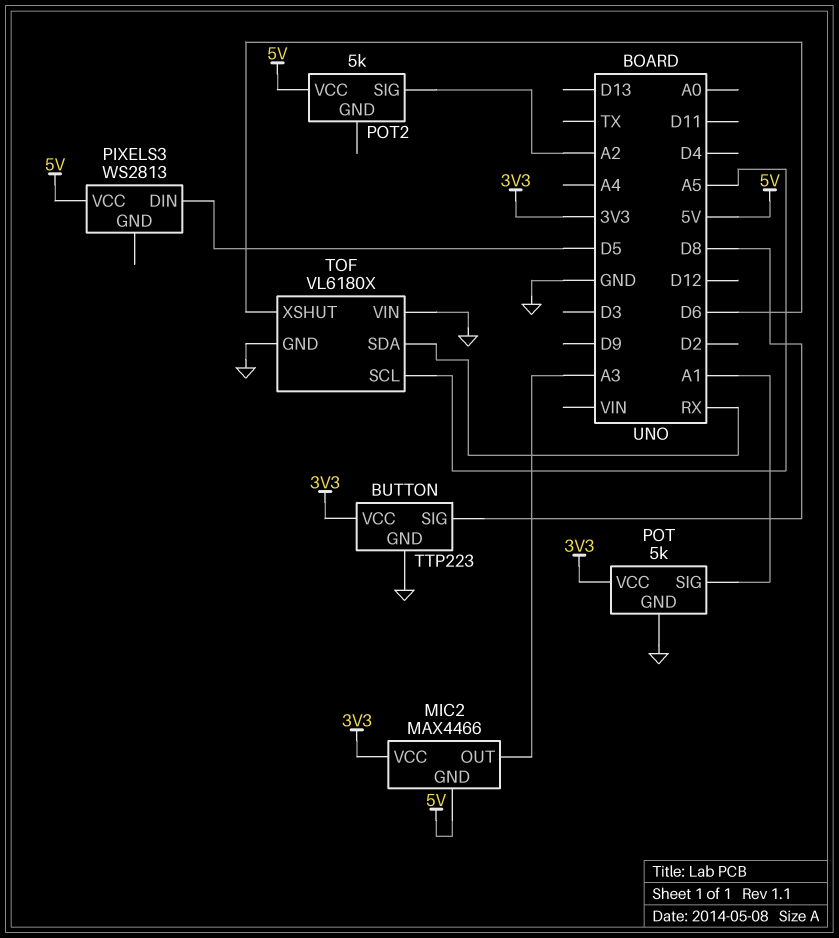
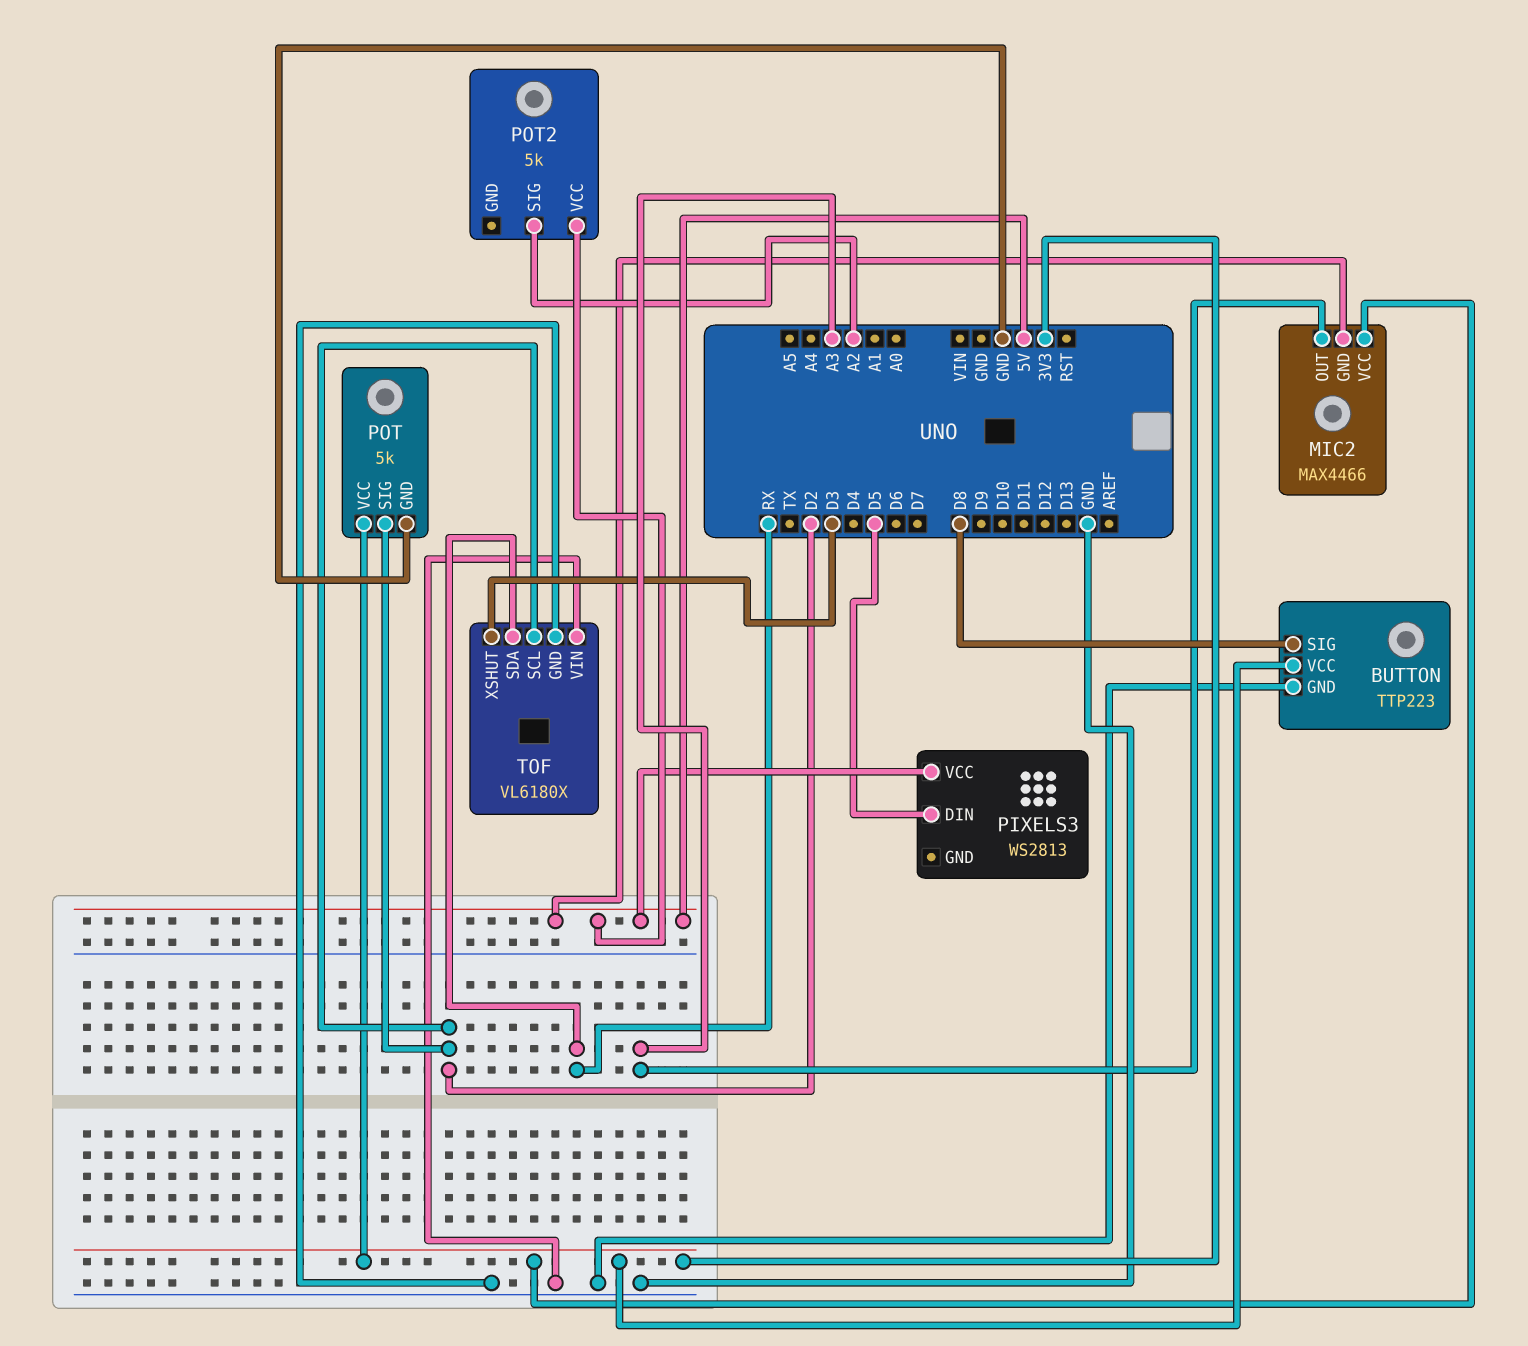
POT pin SIG: A1 -> D2
TOF pin SCL: A5 -> D2
TOF pin XSHUT: D6 -> D3

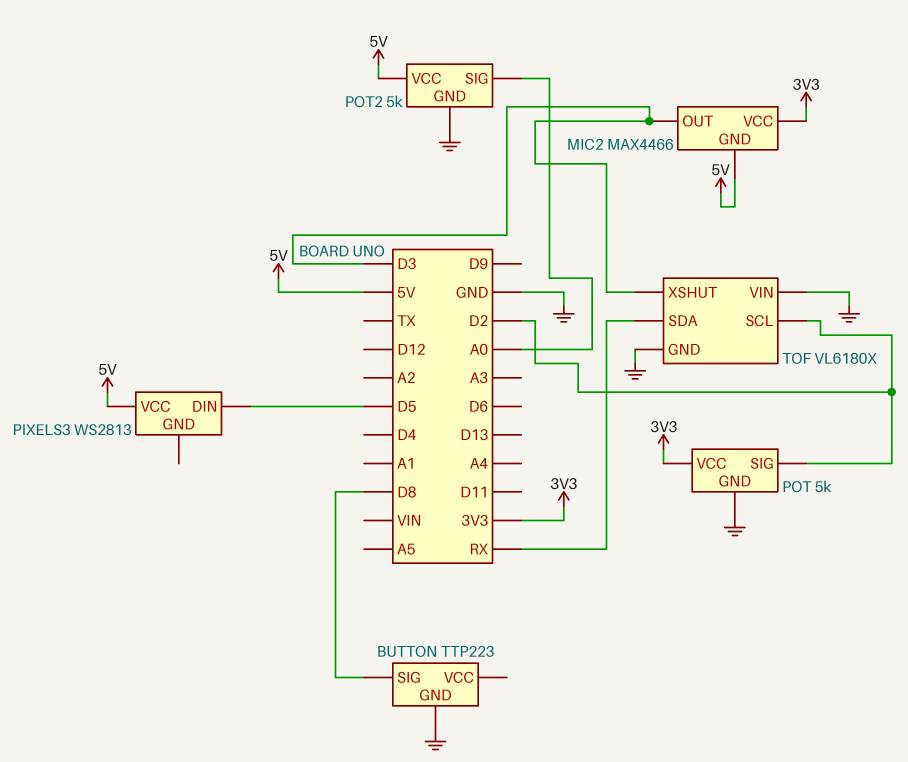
BUTTON pin VCC: 3V3 -> none
MIC2 pin OUT: A3 -> D3
POT2 pin GND: none -> GND
POT2 pin SIG: A2 -> A0

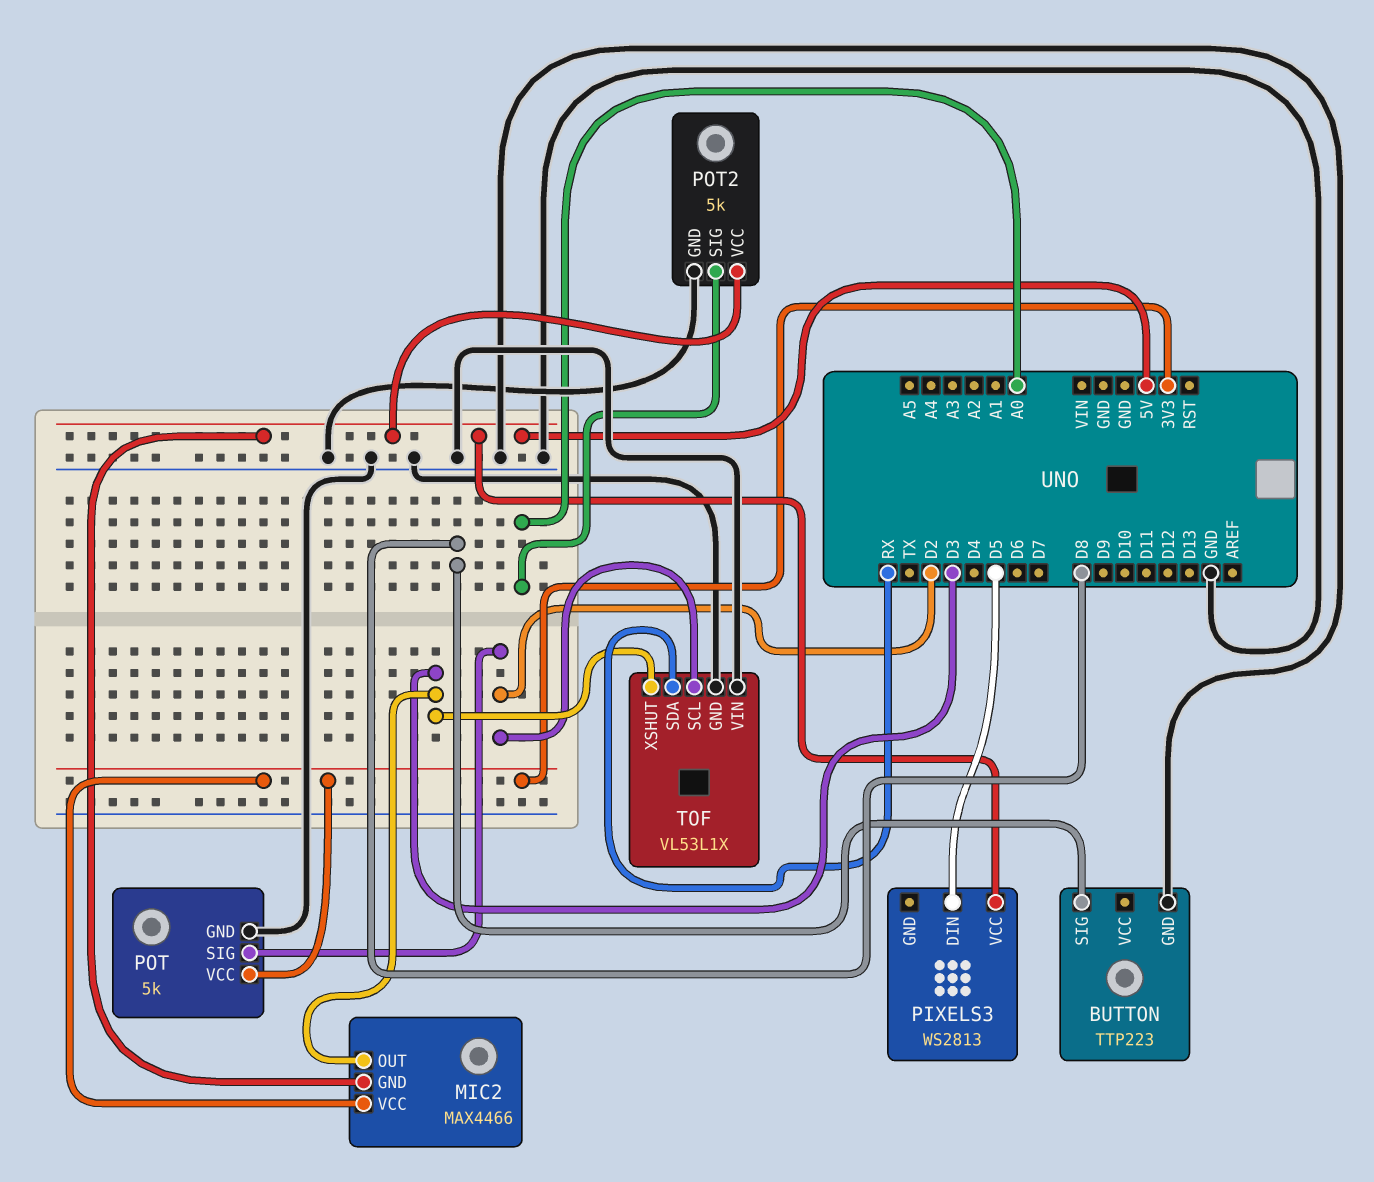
TOF: VL6180X -> VL53L1X

